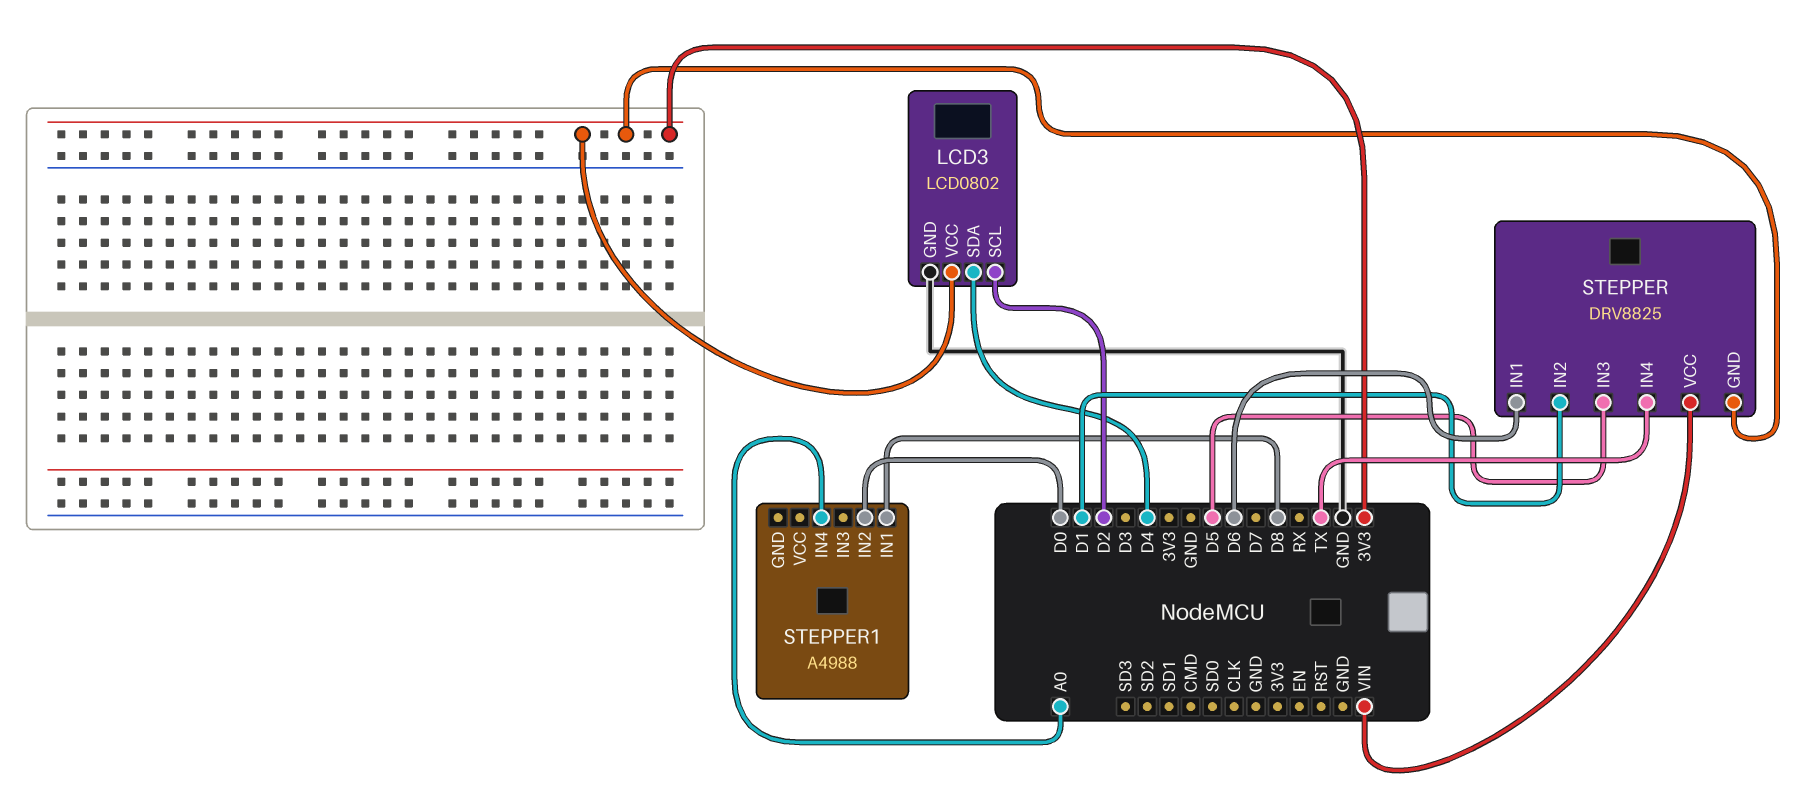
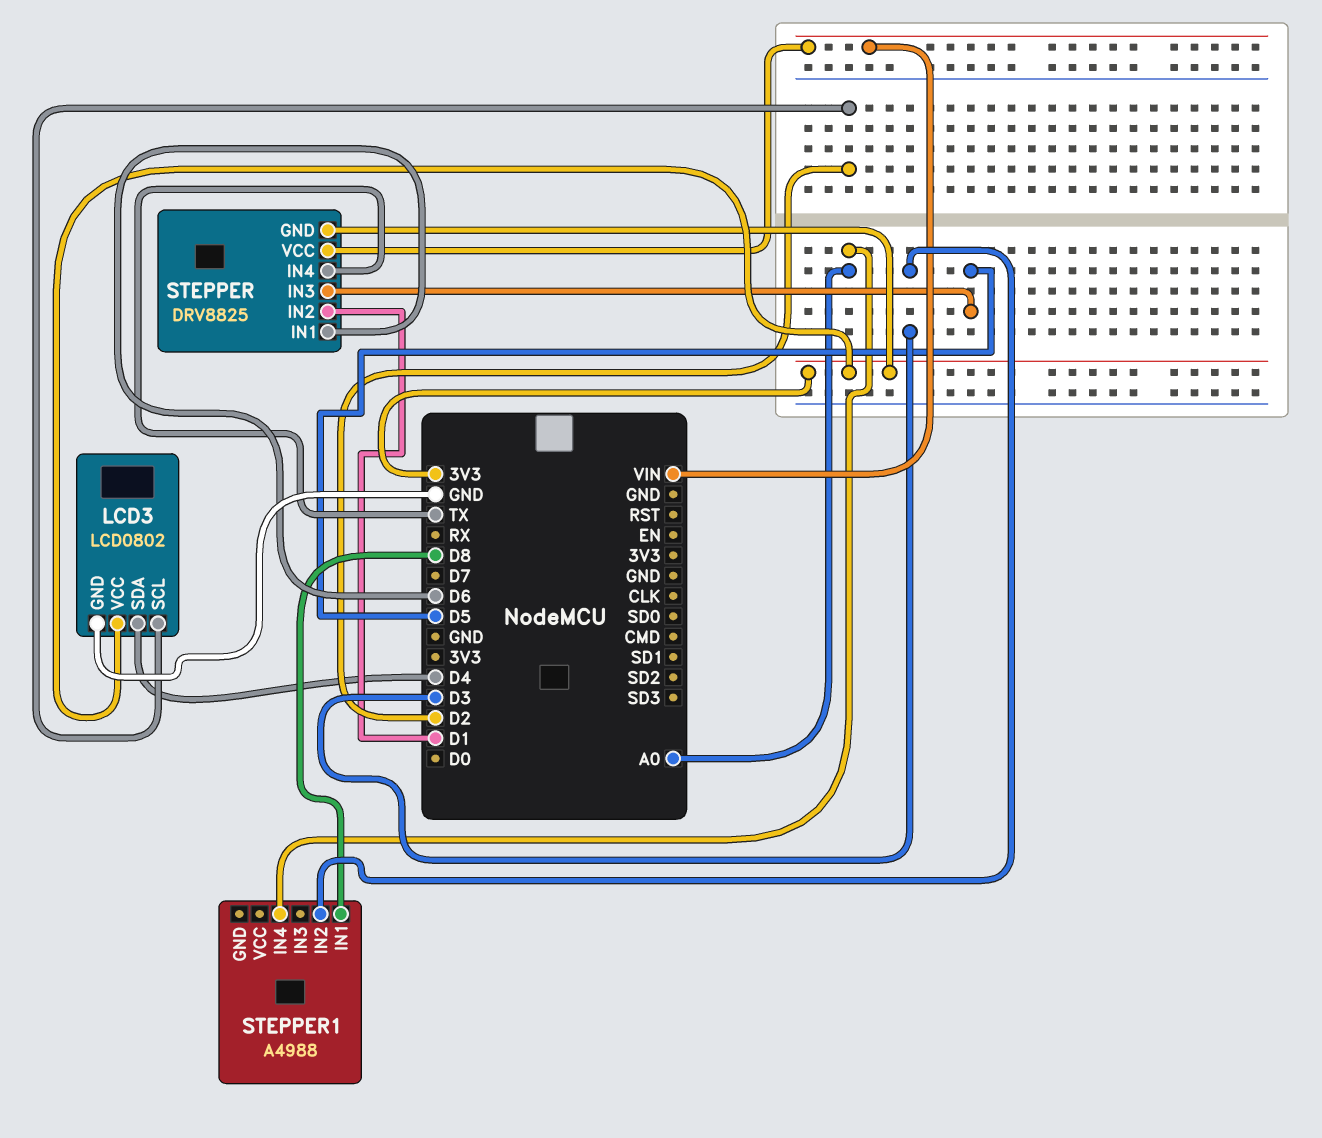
STEPPER1 pin IN2: D0 -> D3

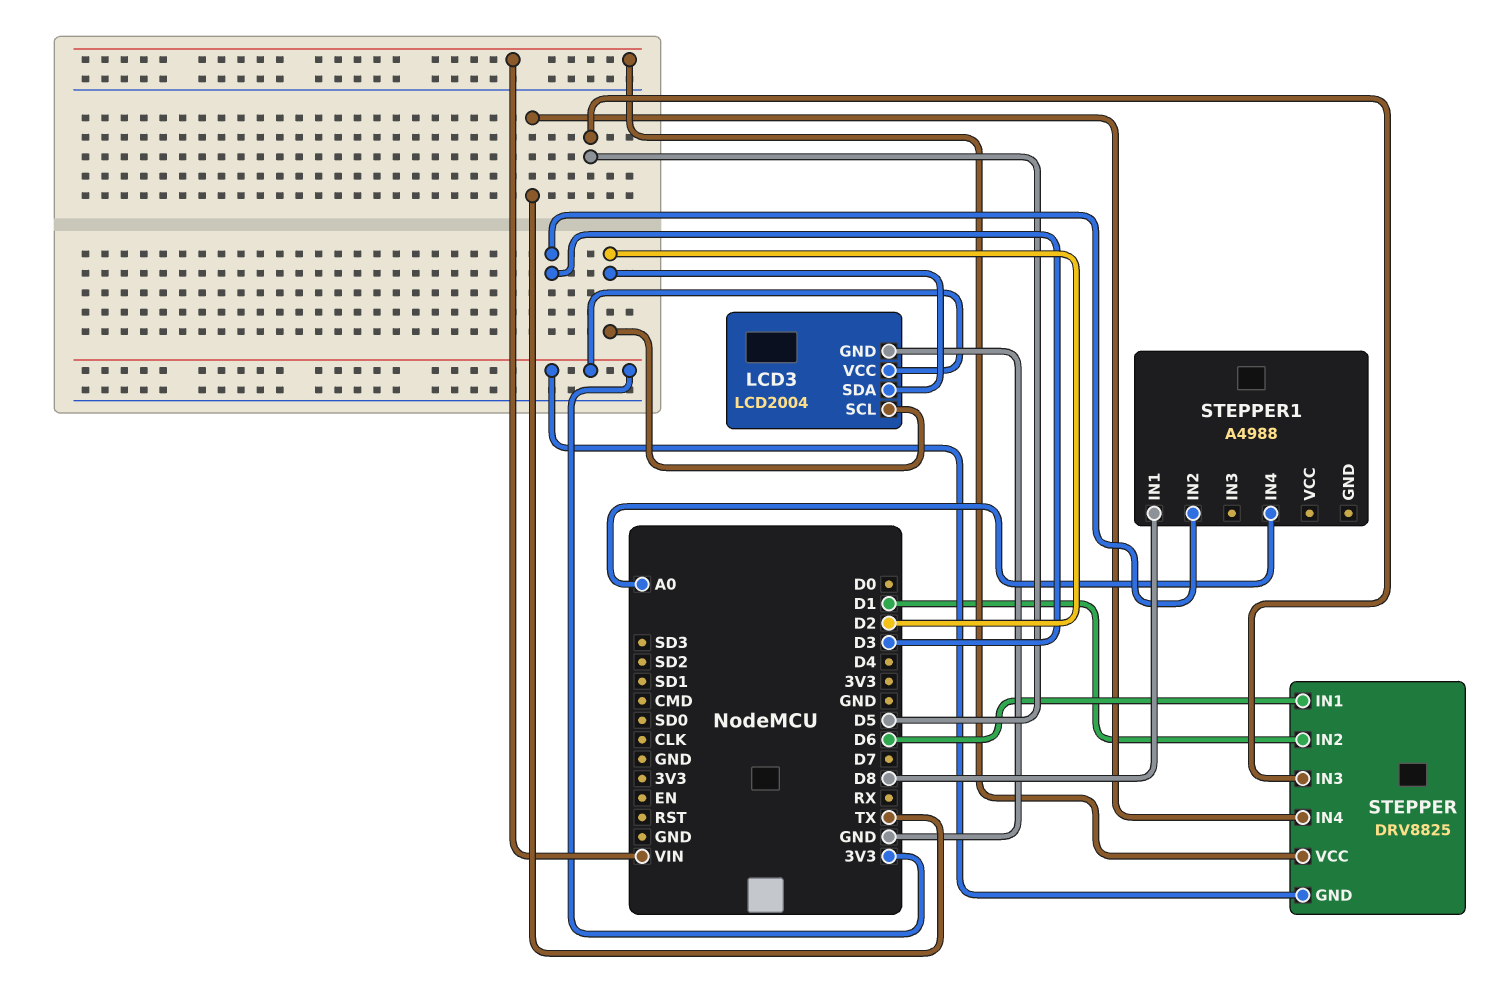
LCD3: LCD0802 -> LCD2004
LCD3 pin SDA: D4 -> D2

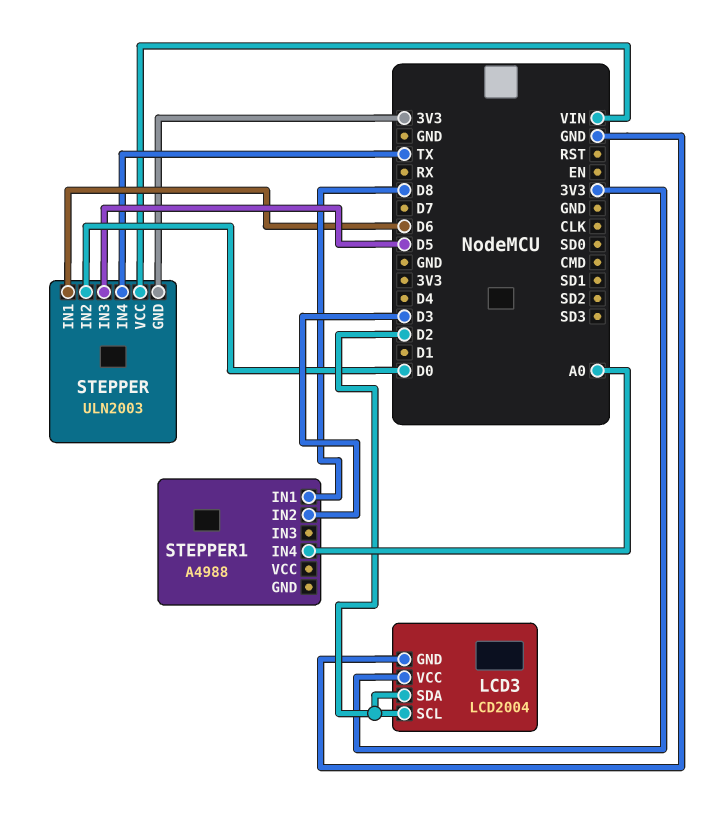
STEPPER: DRV8825 -> ULN2003
STEPPER pin IN2: D1 -> D0

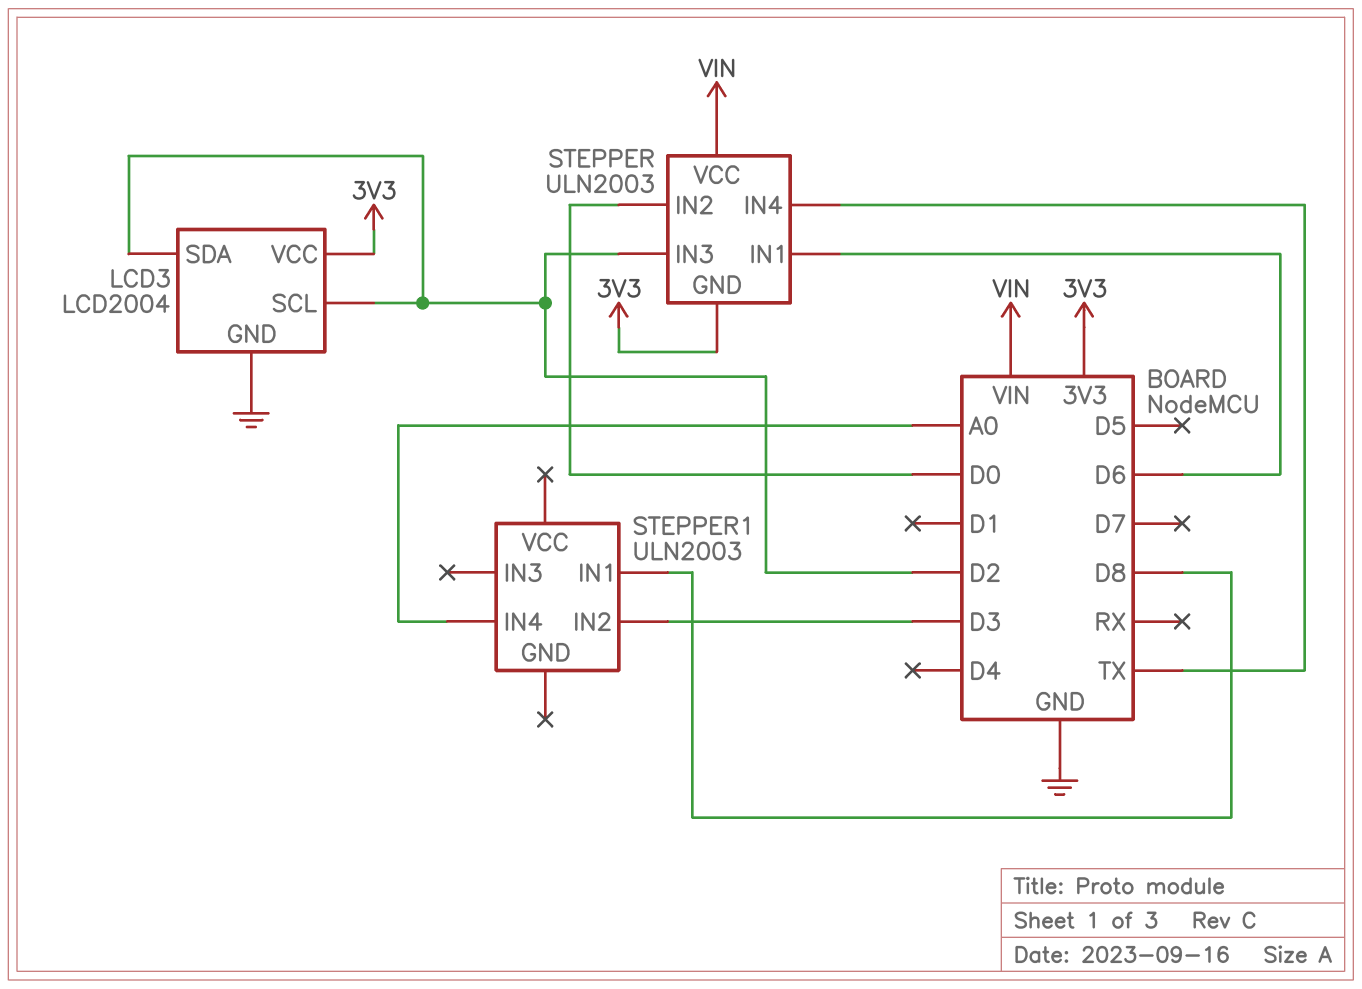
STEPPER pin IN3: D5 -> D2
STEPPER1: A4988 -> ULN2003

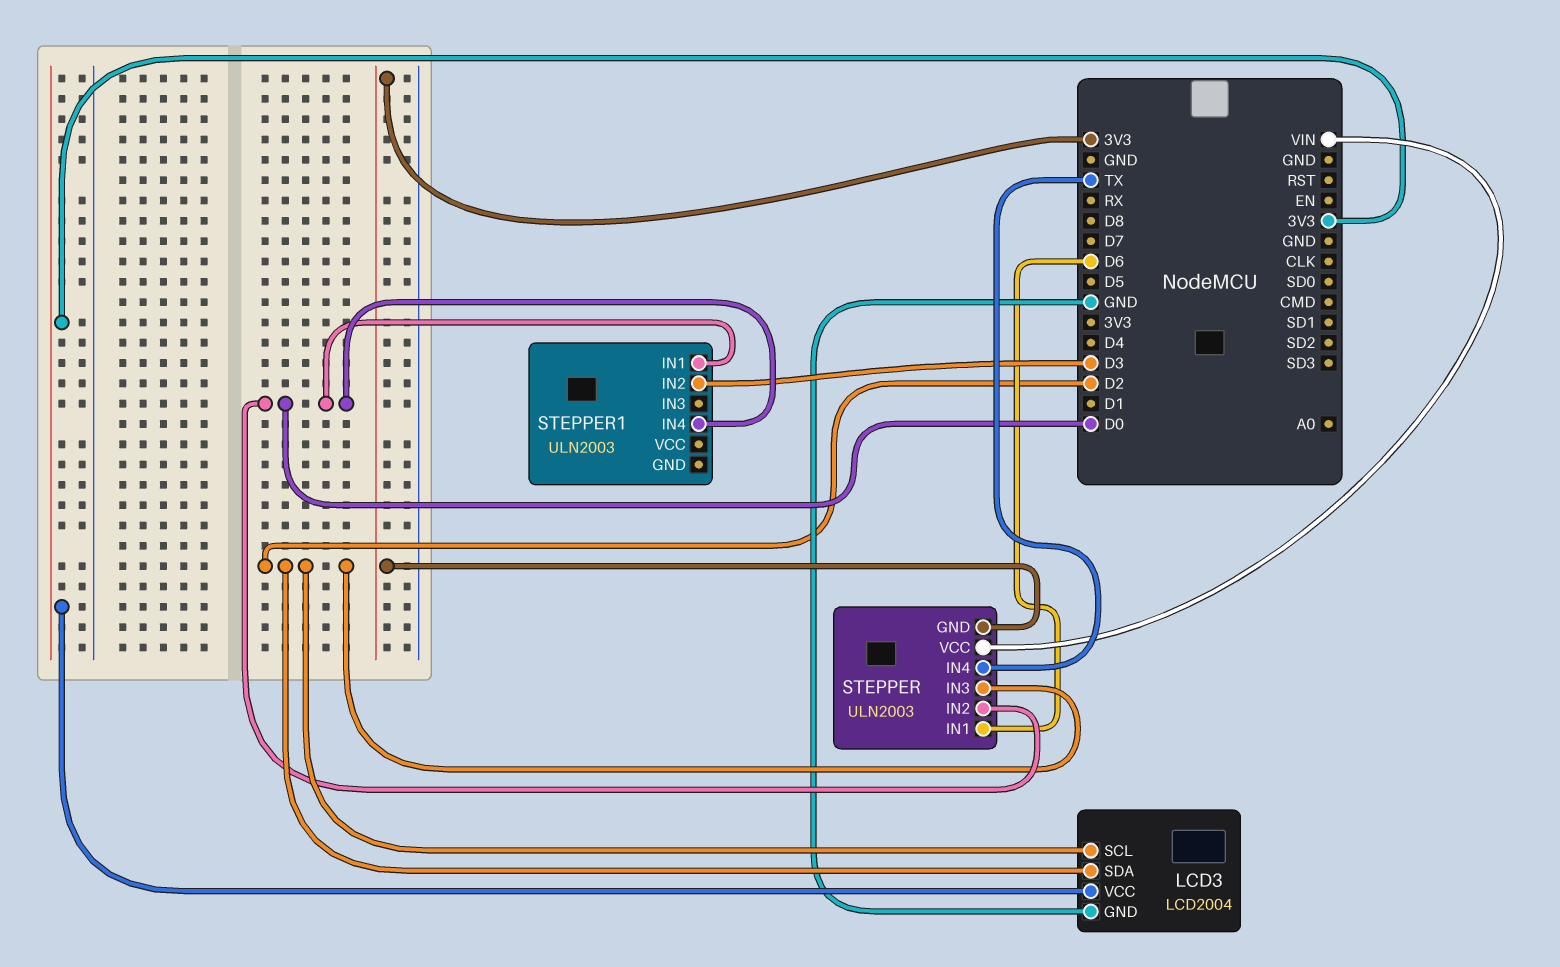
STEPPER1 pin IN1: D8 -> D0
STEPPER1 pin IN4: A0 -> D0

